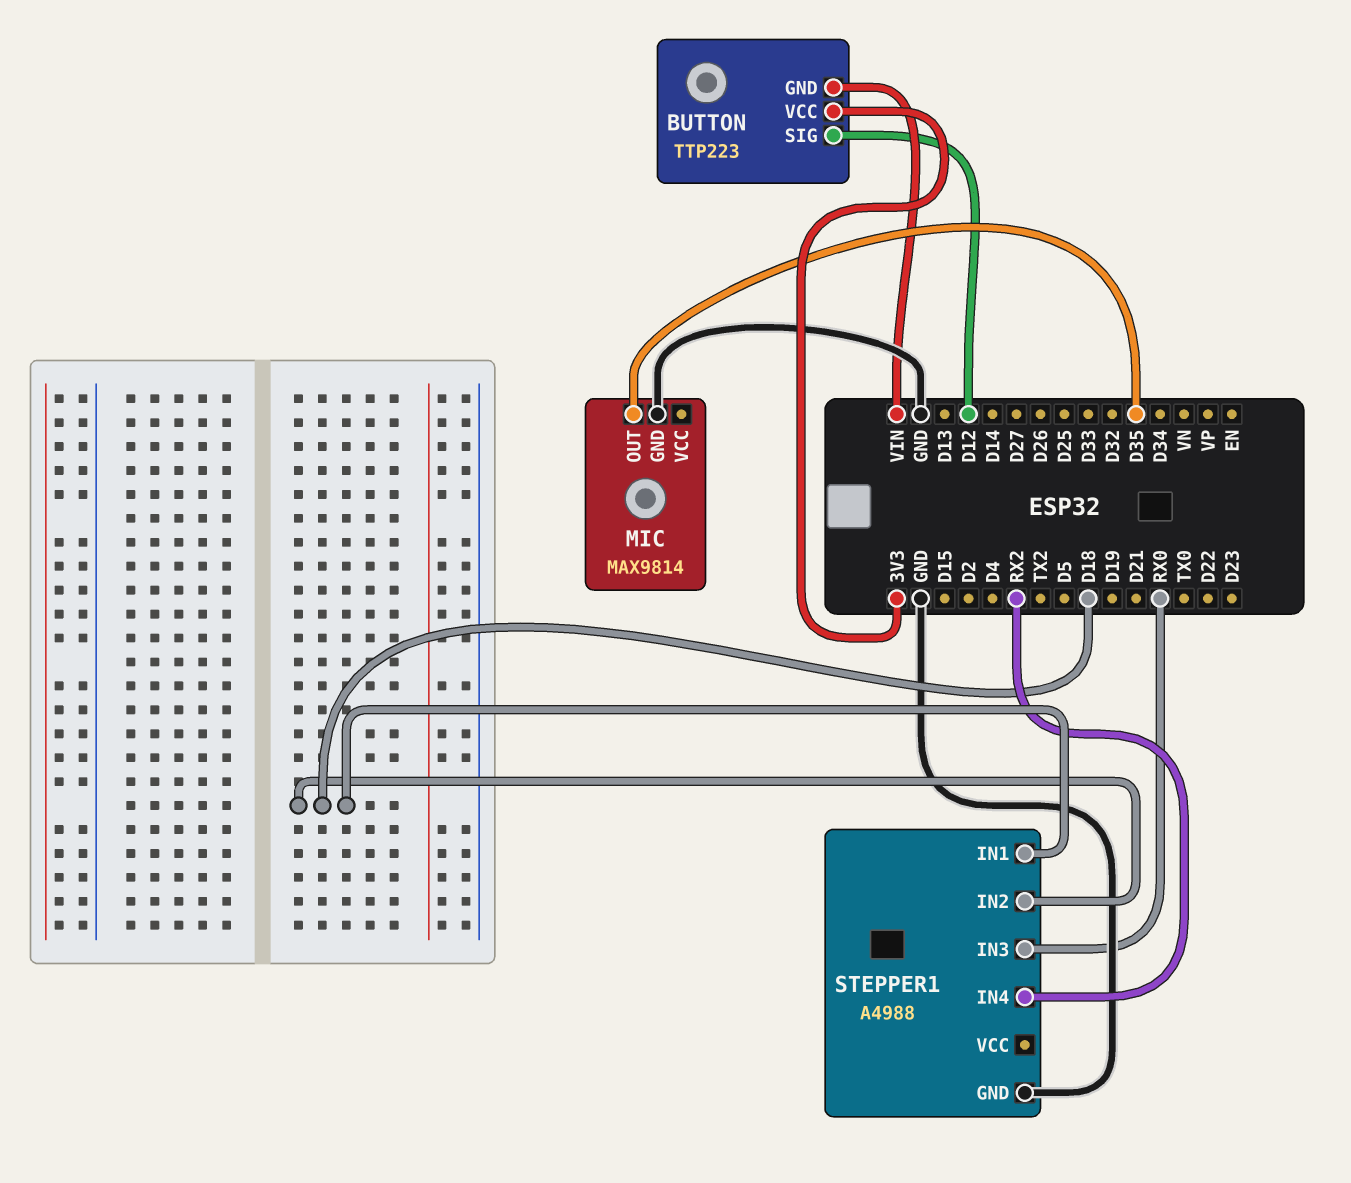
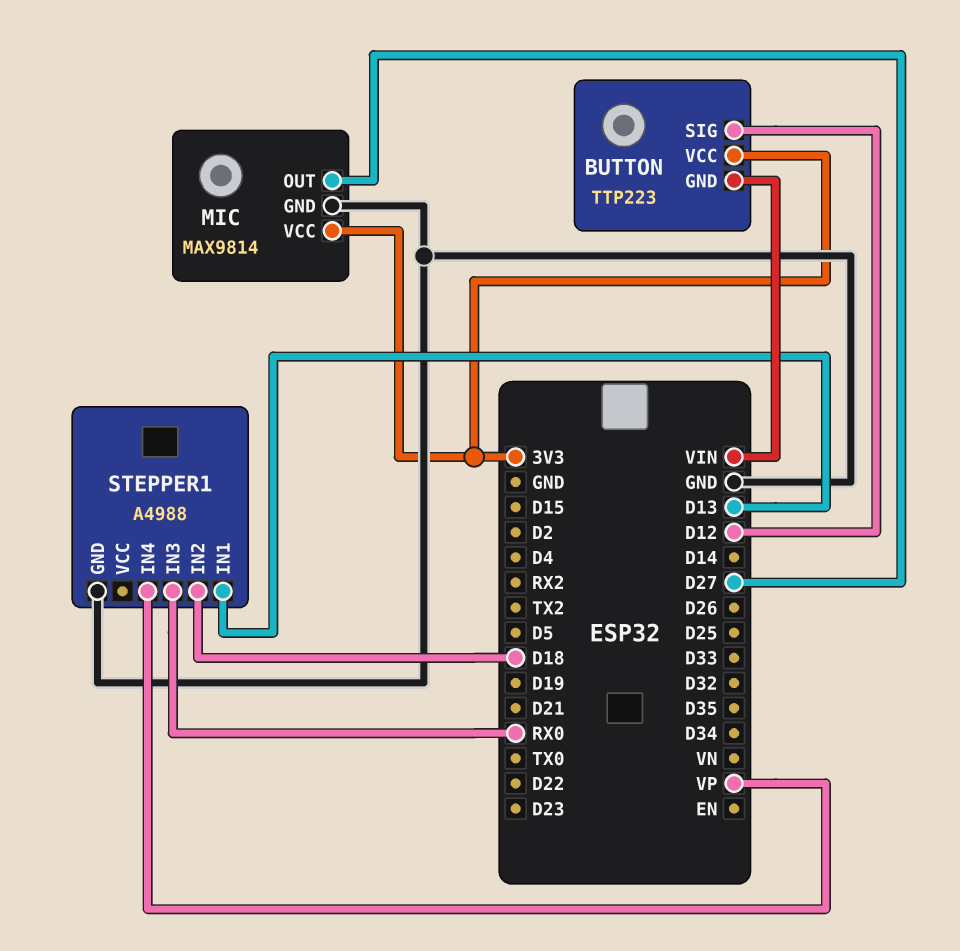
MIC pin OUT: D35 -> D27
MIC pin VCC: none -> 3V3
STEPPER1 pin IN1: D18 -> D13
STEPPER1 pin IN4: RX2 -> VP

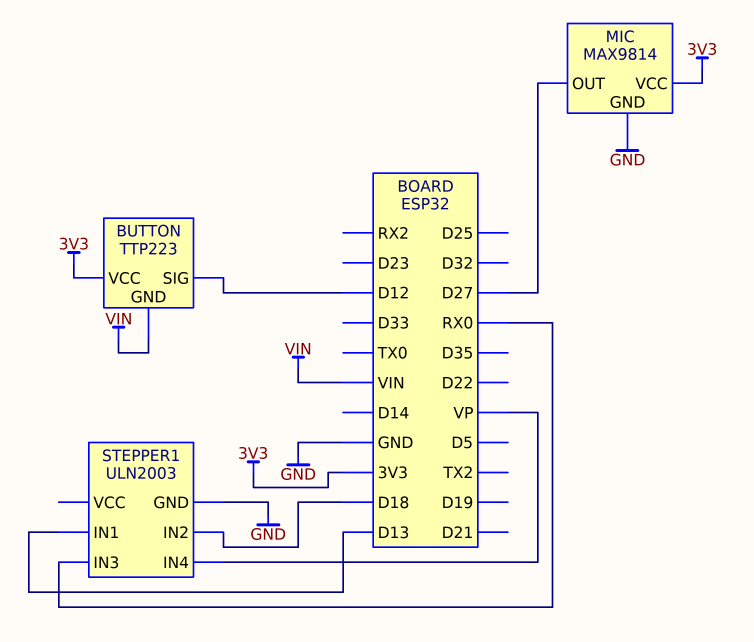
STEPPER1: A4988 -> ULN2003

